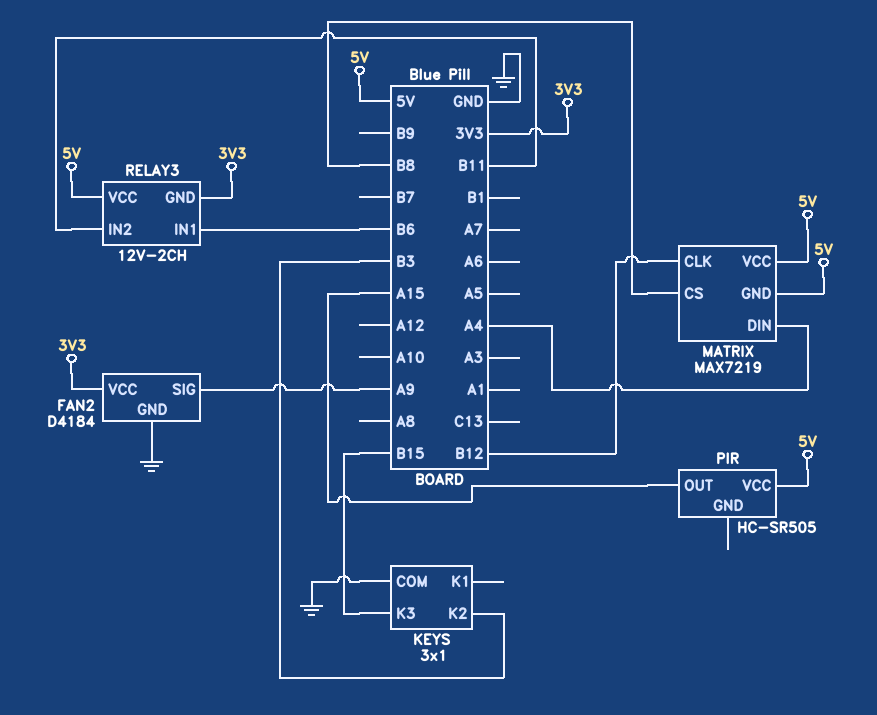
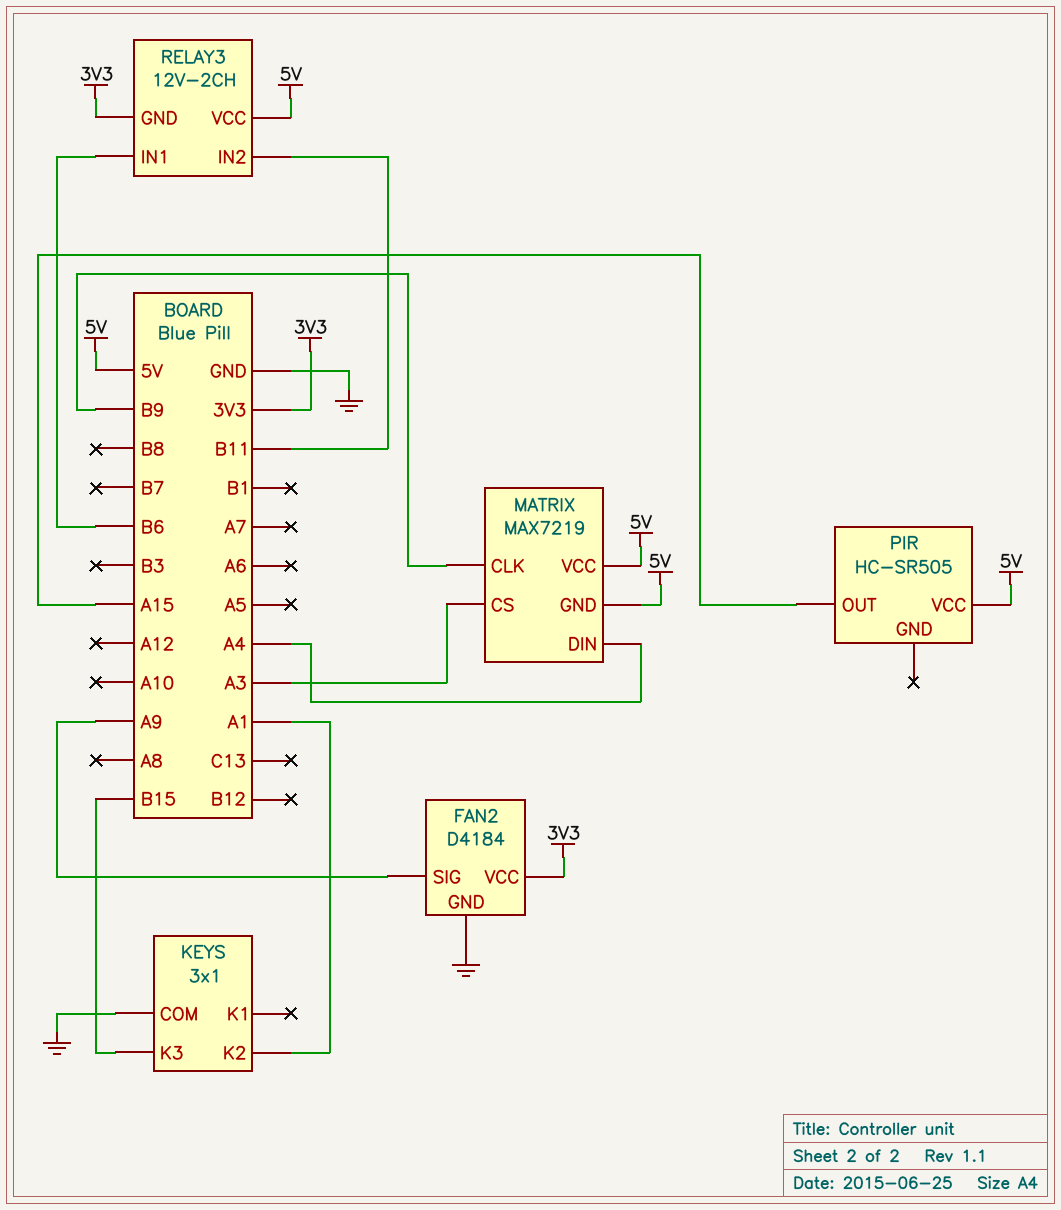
KEYS pin K2: B3 -> A1
MATRIX pin CLK: B12 -> B9
MATRIX pin CS: B8 -> A3

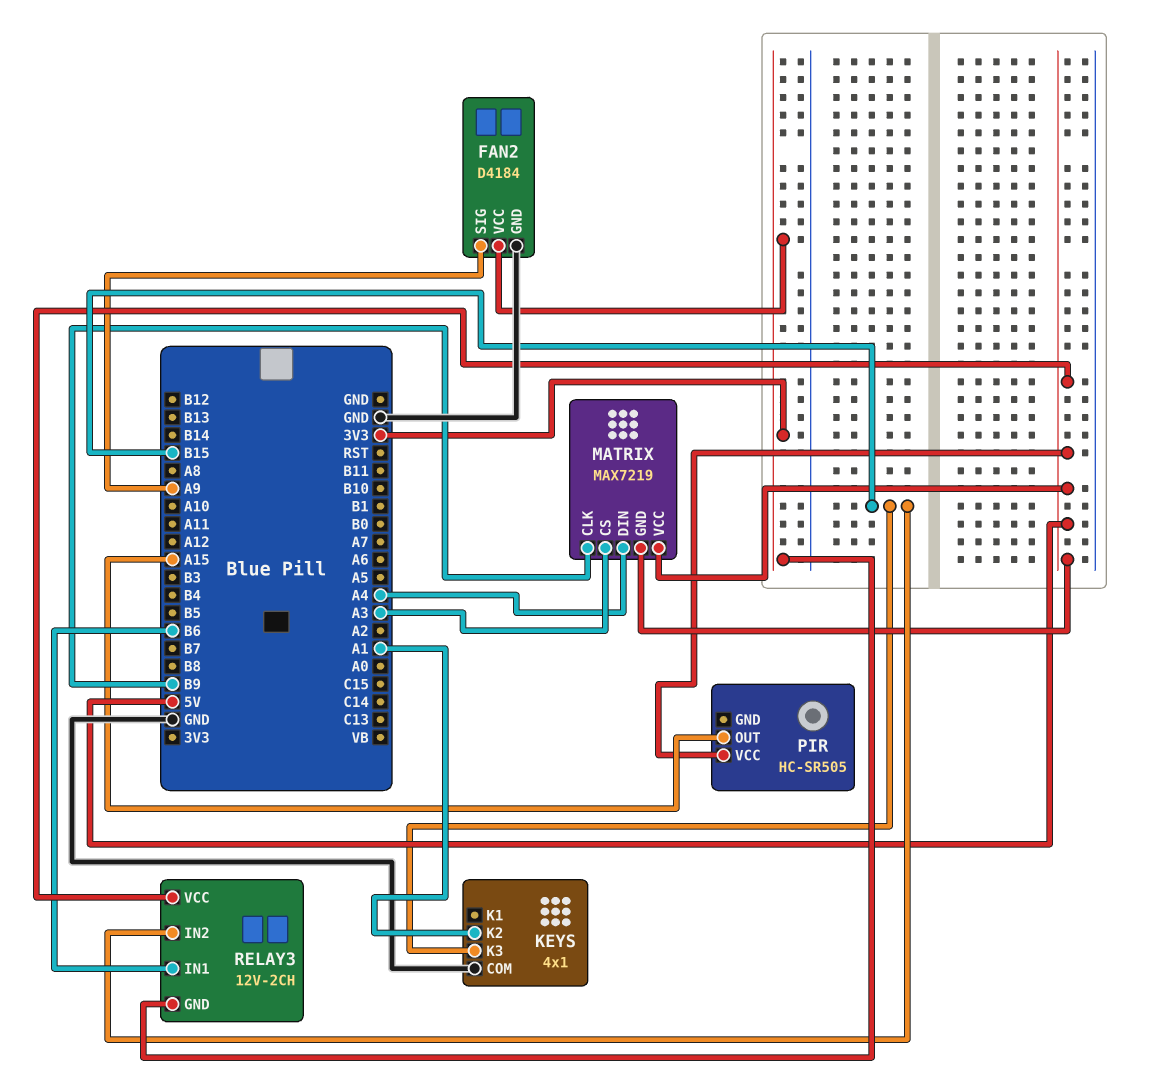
KEYS: 3x1 -> 4x1
RELAY3 pin IN2: B11 -> B15

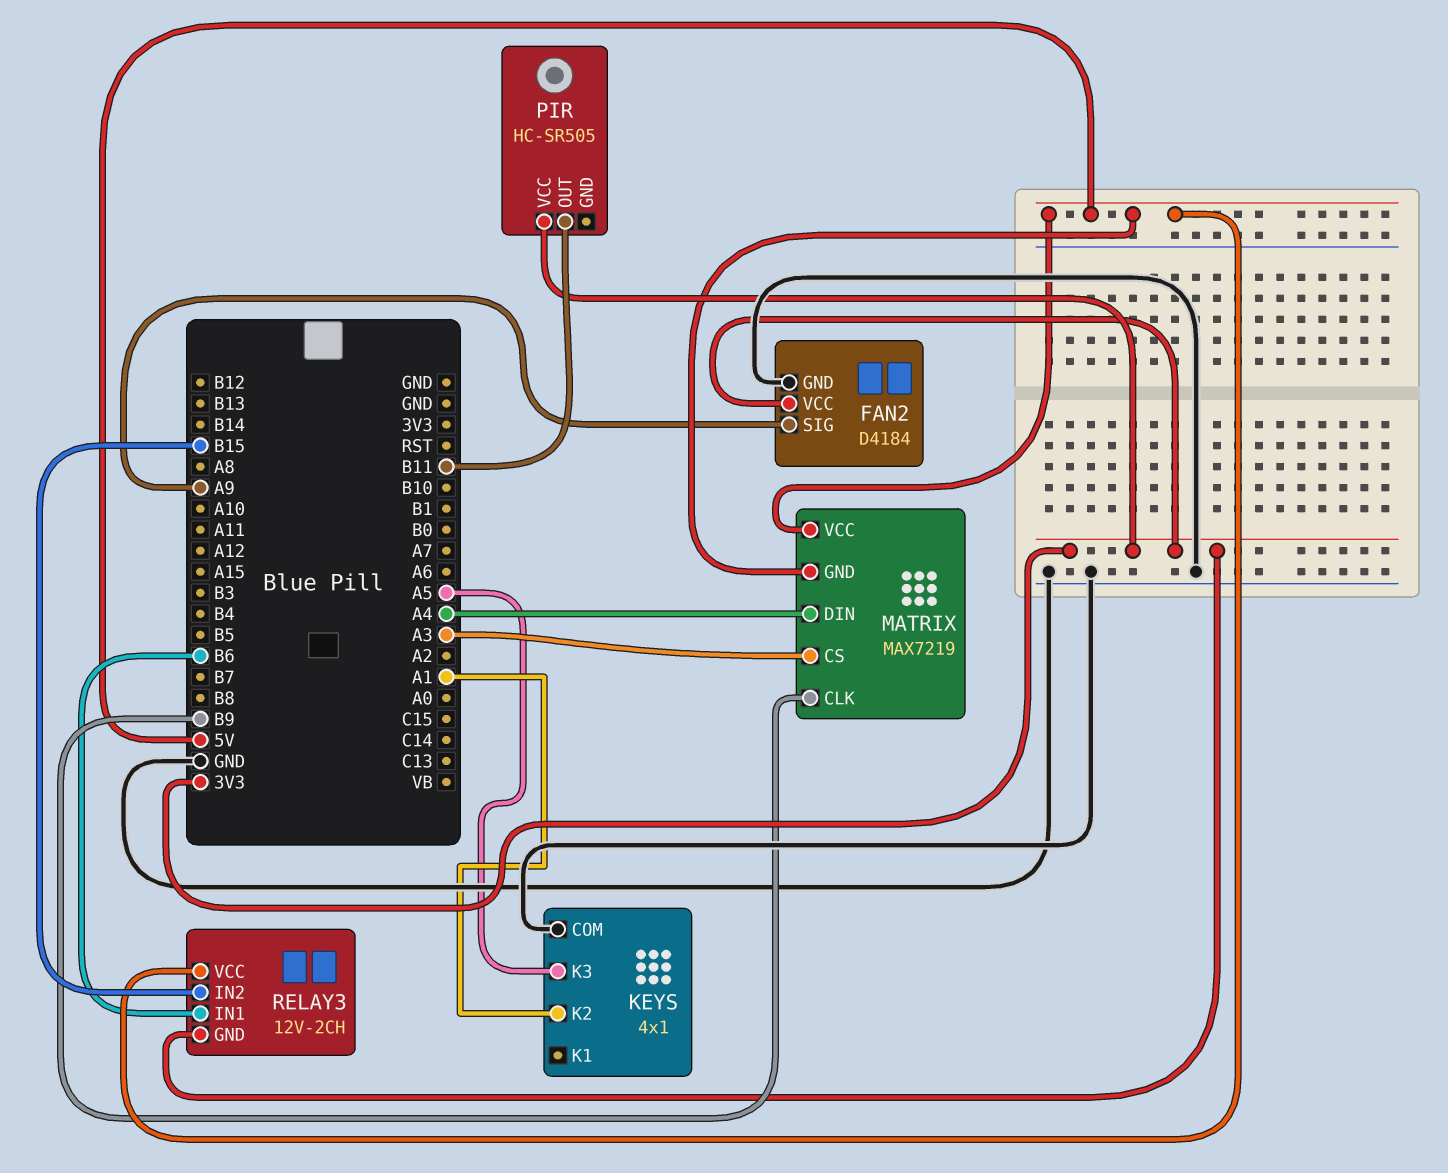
KEYS pin K3: B15 -> A5
PIR pin OUT: A15 -> B11
PIR pin VCC: 5V -> 3V3

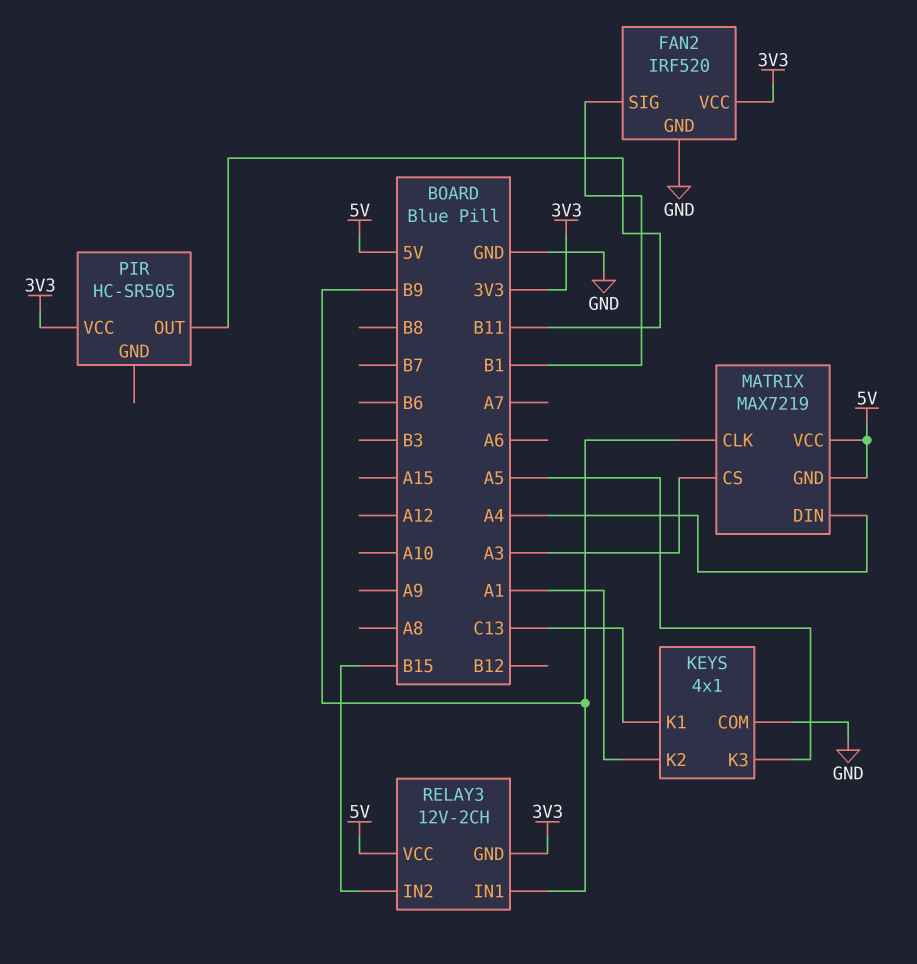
FAN2: D4184 -> IRF520
FAN2 pin SIG: A9 -> B1
KEYS pin K1: none -> C13
RELAY3 pin IN1: B6 -> B9

